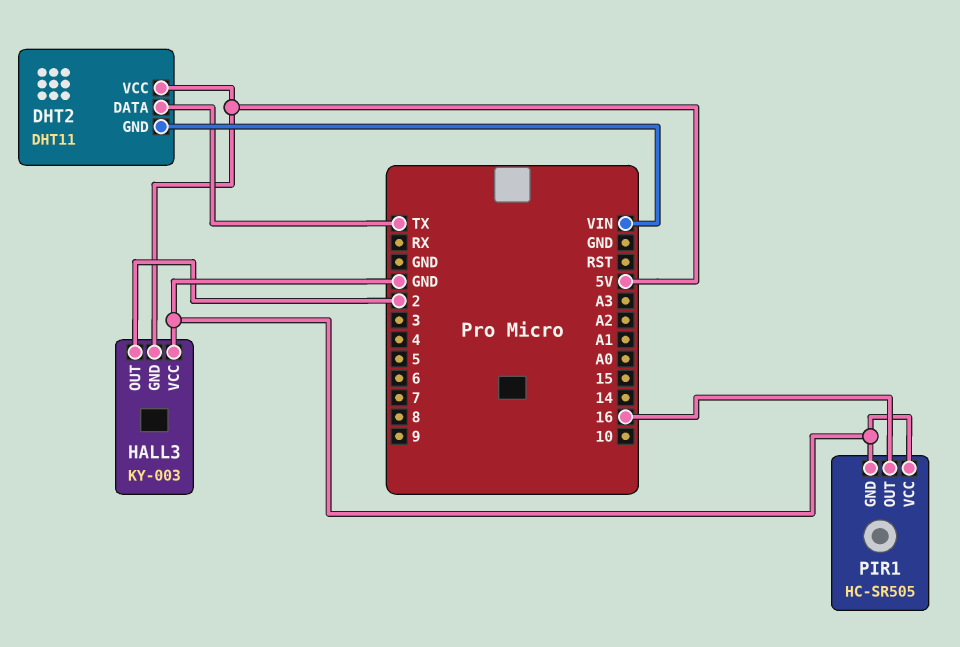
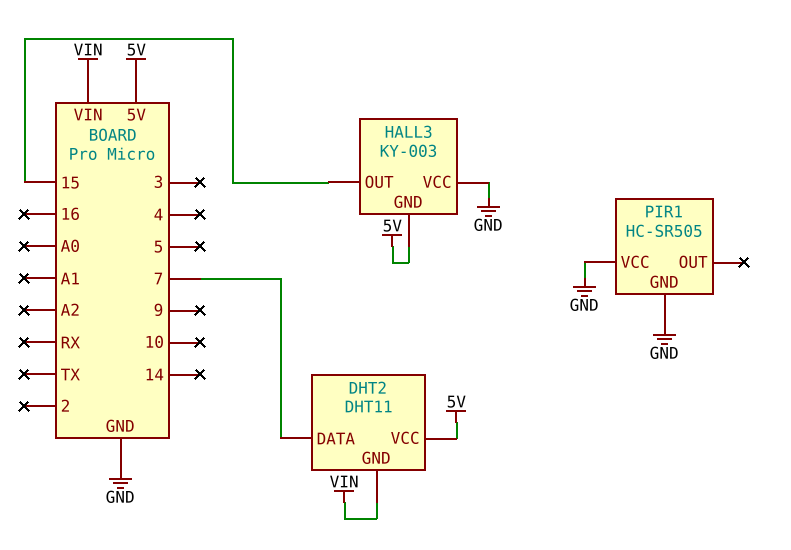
DHT2 pin DATA: TX -> 7
HALL3 pin OUT: 2 -> 15
PIR1 pin OUT: 16 -> none

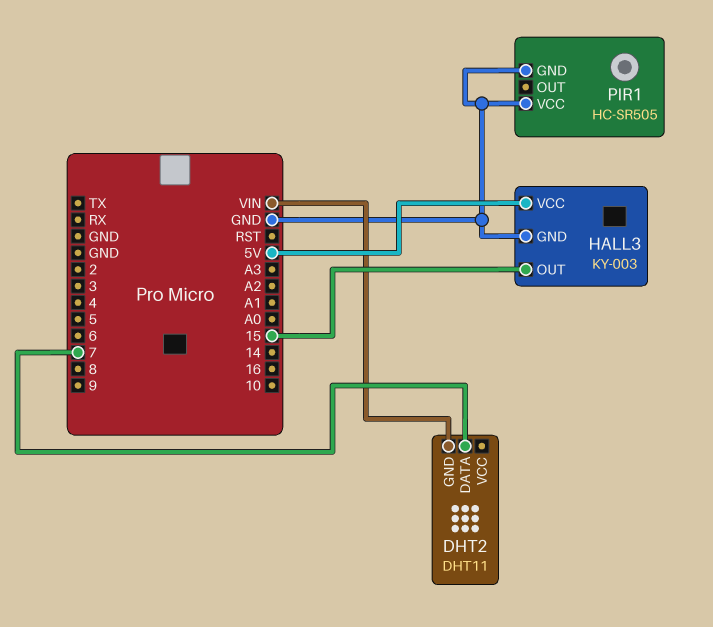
DHT2 pin VCC: 5V -> none
HALL3 pin GND: 5V -> GND
HALL3 pin VCC: GND -> 5V

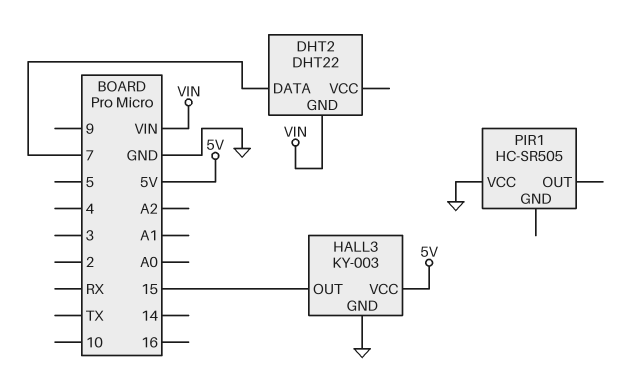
DHT2: DHT11 -> DHT22
PIR1 pin GND: GND -> none

